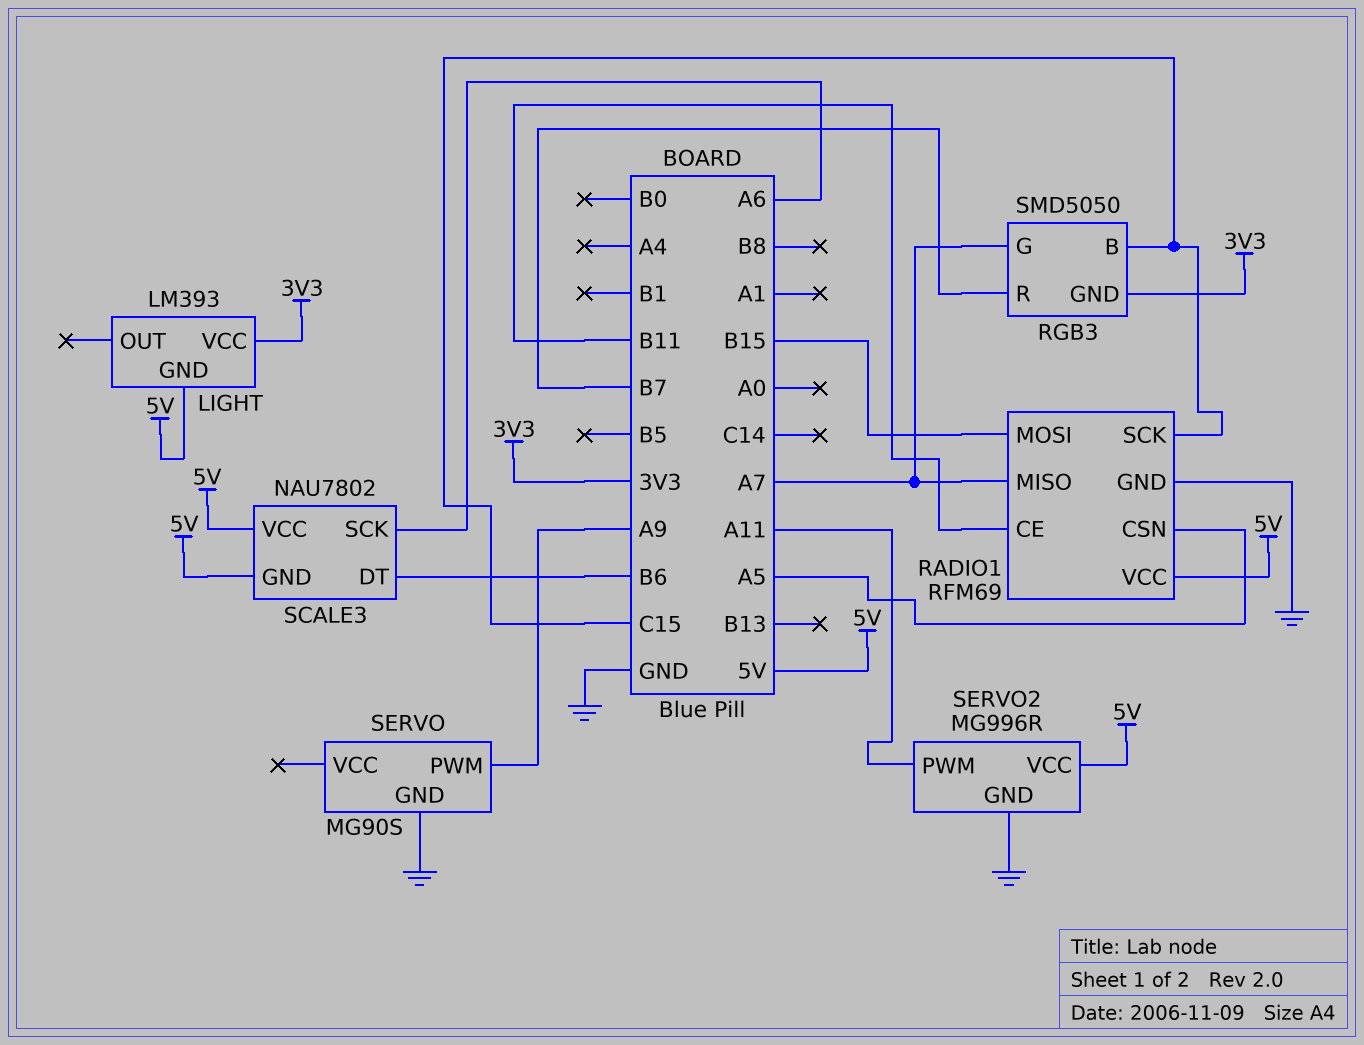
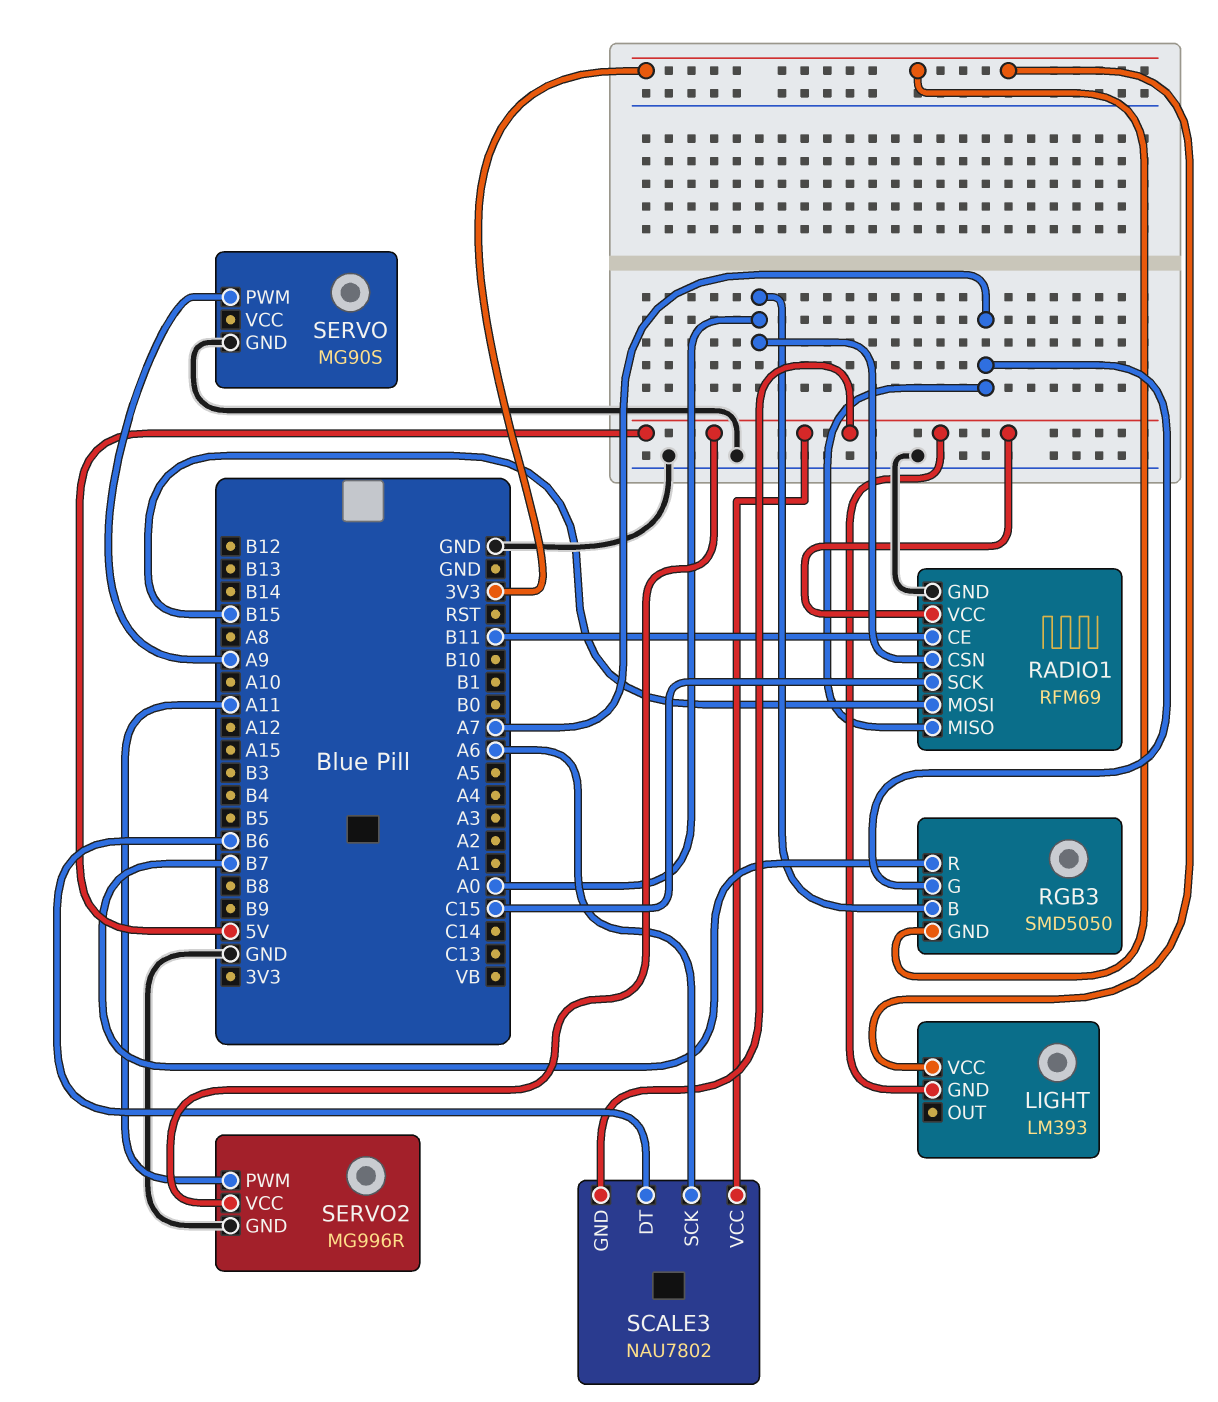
RADIO1 pin CSN: A5 -> A0
RGB3 pin B: C15 -> A0

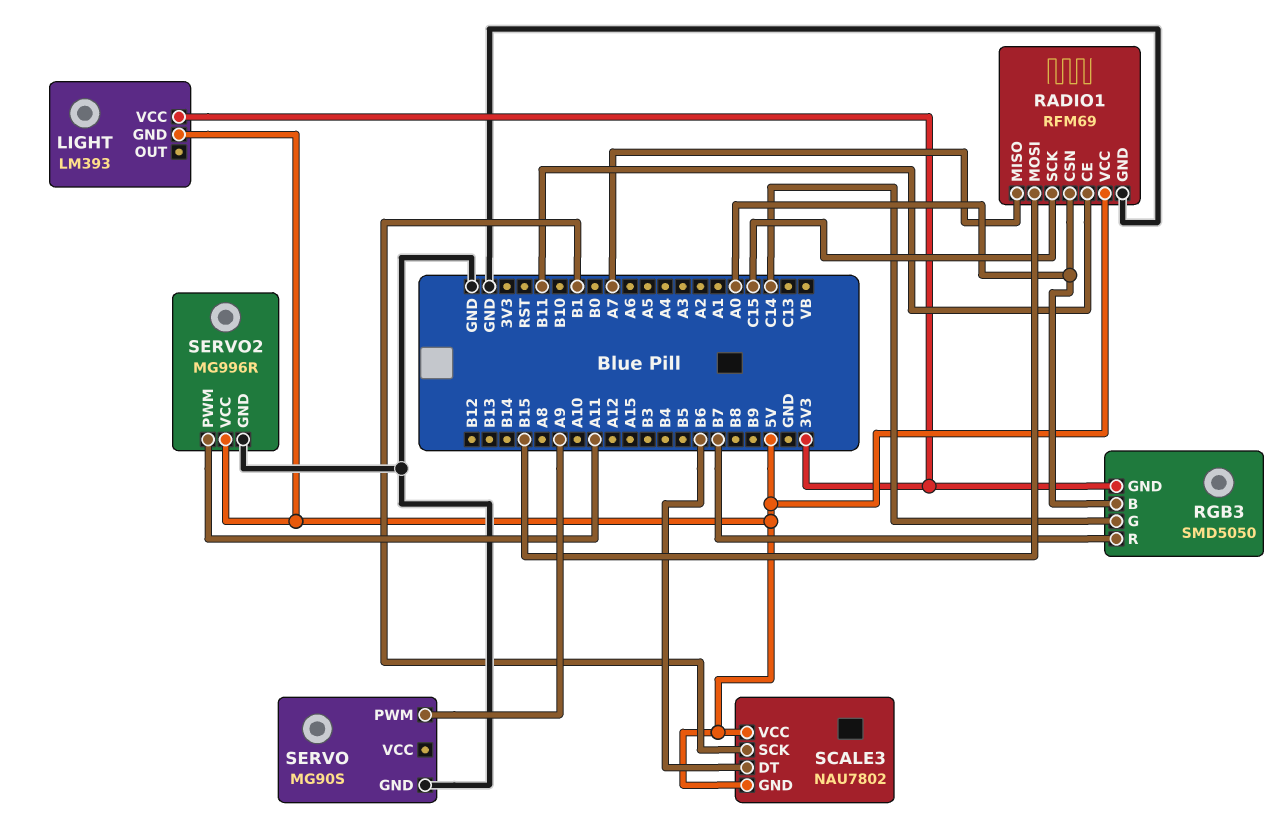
RGB3 pin G: A7 -> C14
SCALE3 pin SCK: A6 -> B1

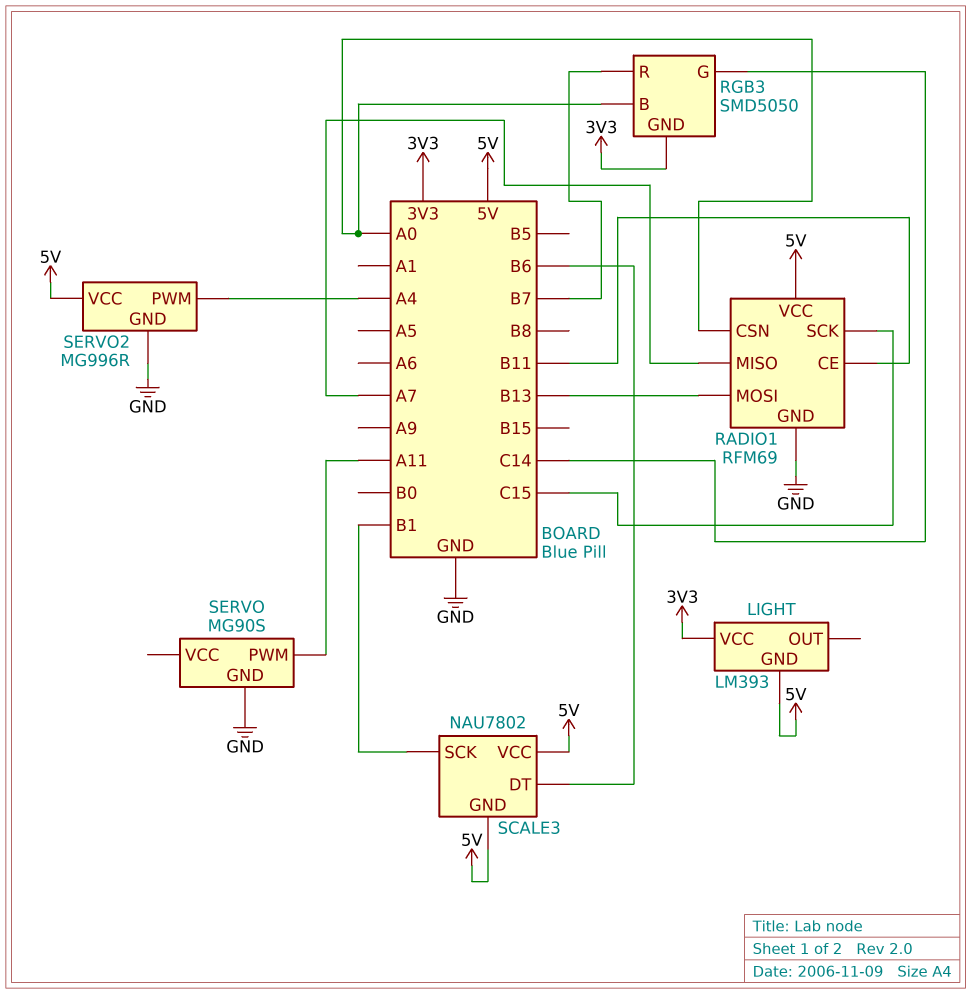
RADIO1 pin MOSI: B15 -> B13
SERVO pin PWM: A9 -> A11
SERVO2 pin PWM: A11 -> A4

